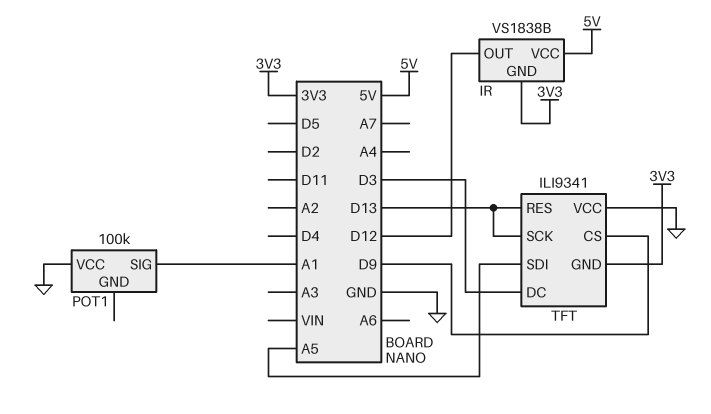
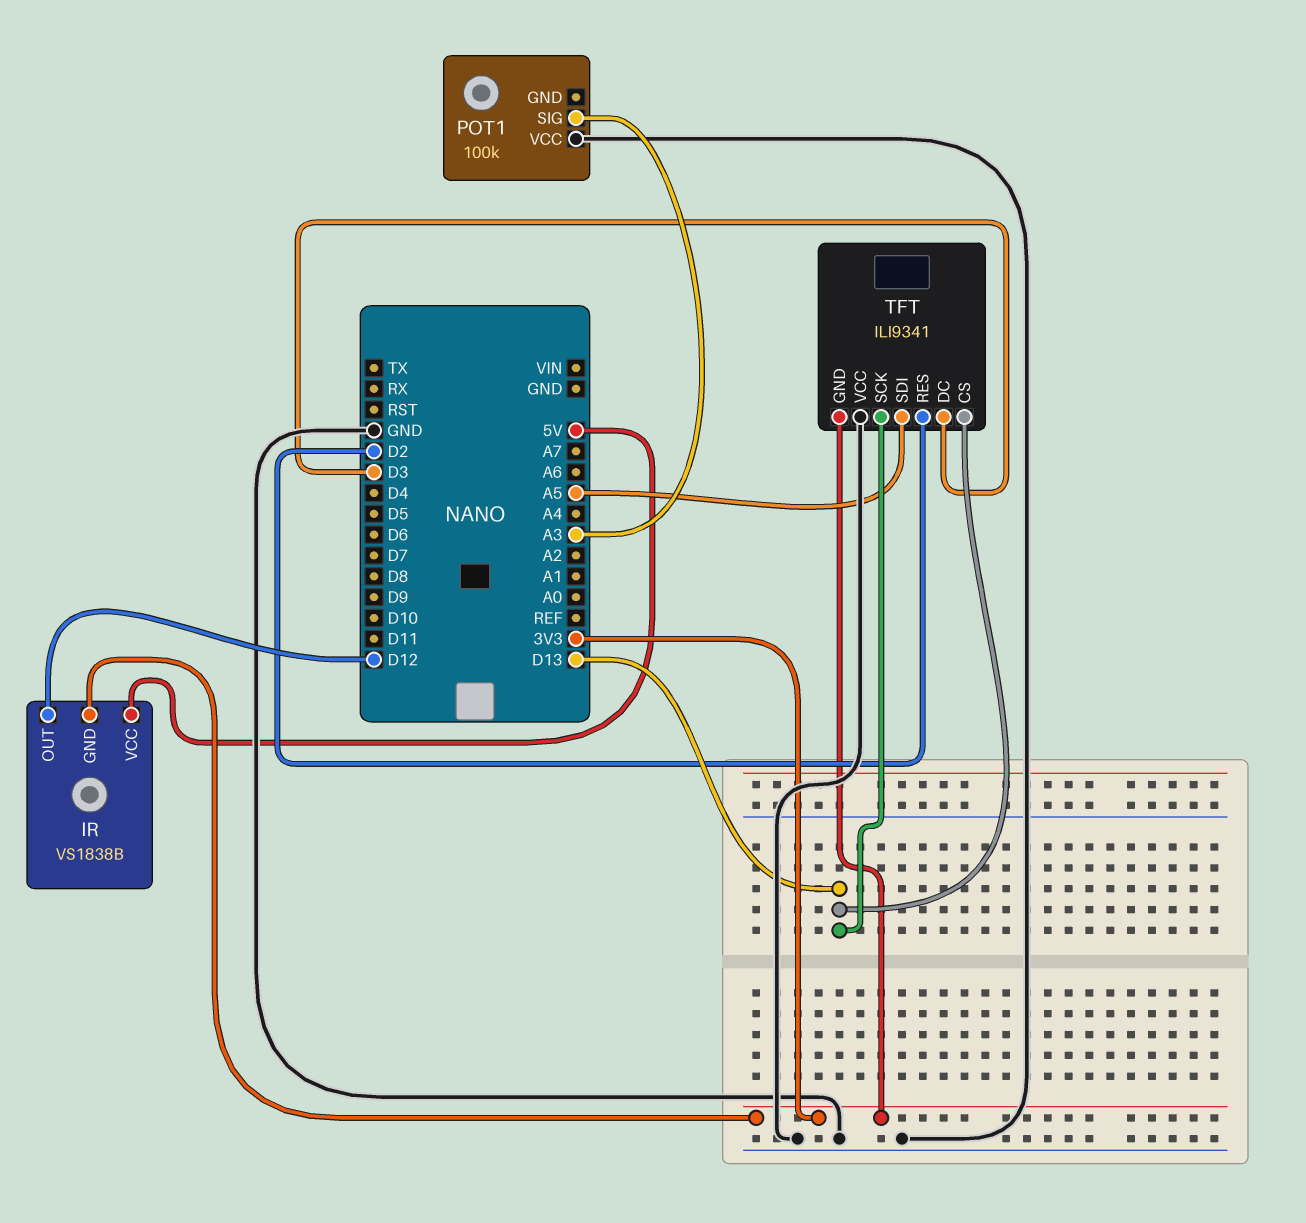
POT1 pin SIG: A1 -> A3
TFT pin CS: D9 -> D13
TFT pin RES: D13 -> D2

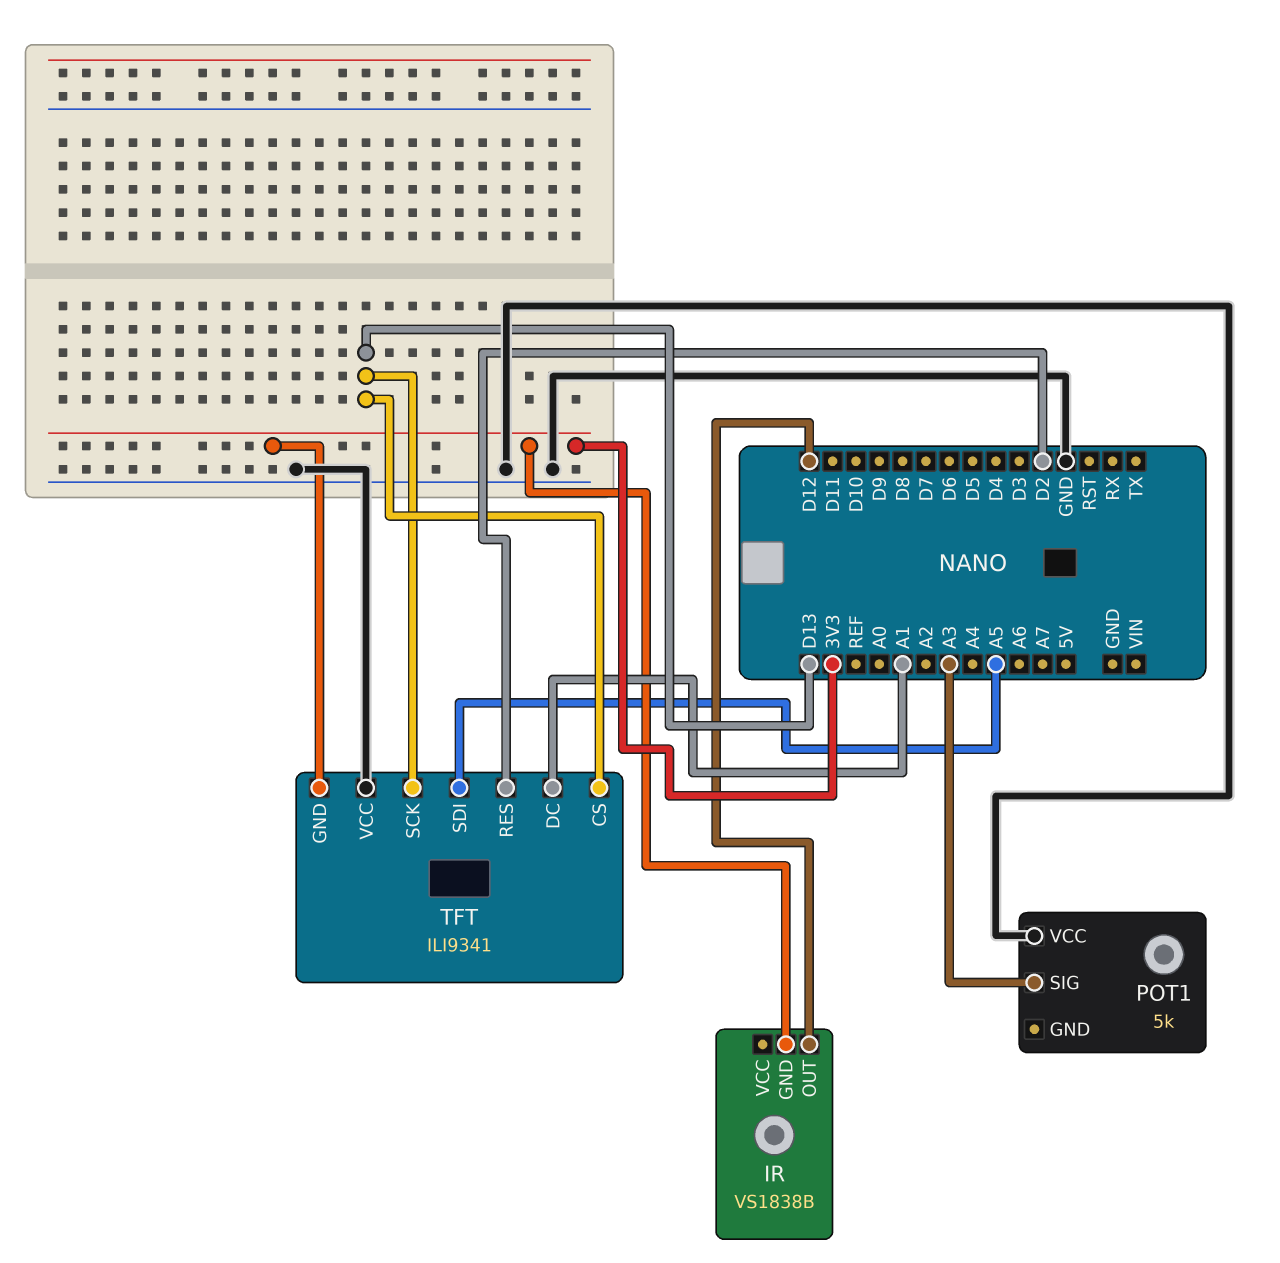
IR pin VCC: 5V -> none
POT1: 100k -> 5k
TFT pin DC: D3 -> A1

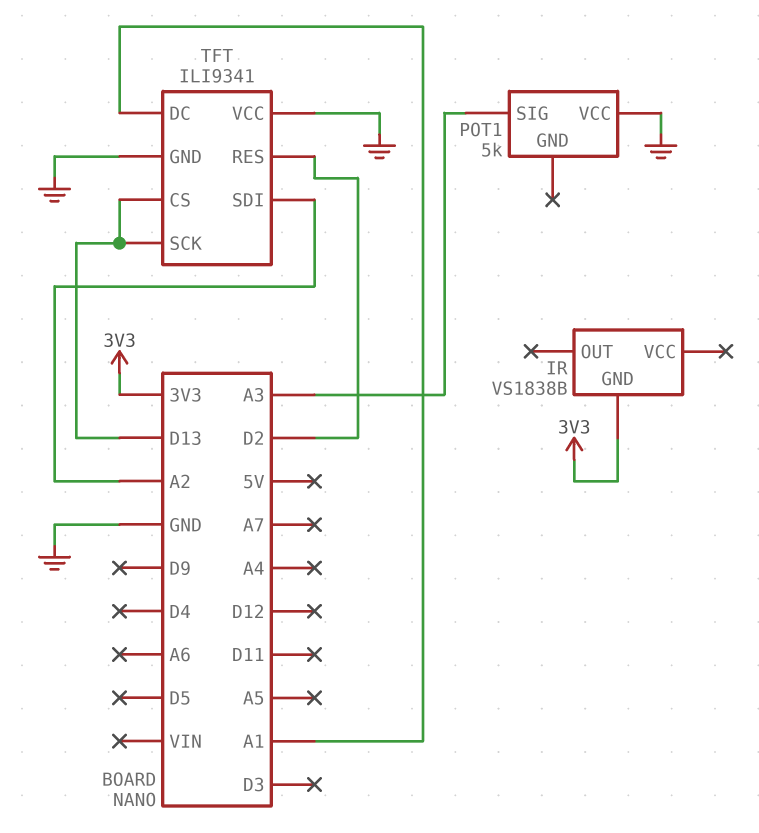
IR pin OUT: D12 -> none
TFT pin GND: 3V3 -> GND
TFT pin SDI: A5 -> A2

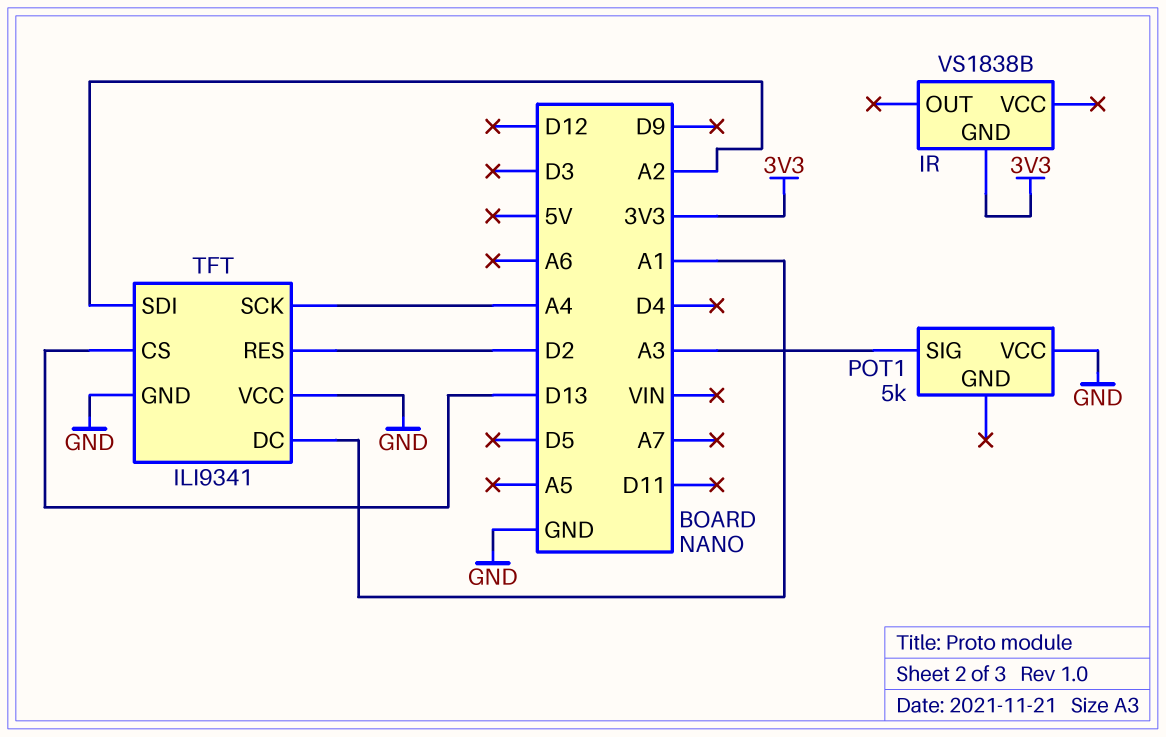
TFT pin SCK: D13 -> A4

